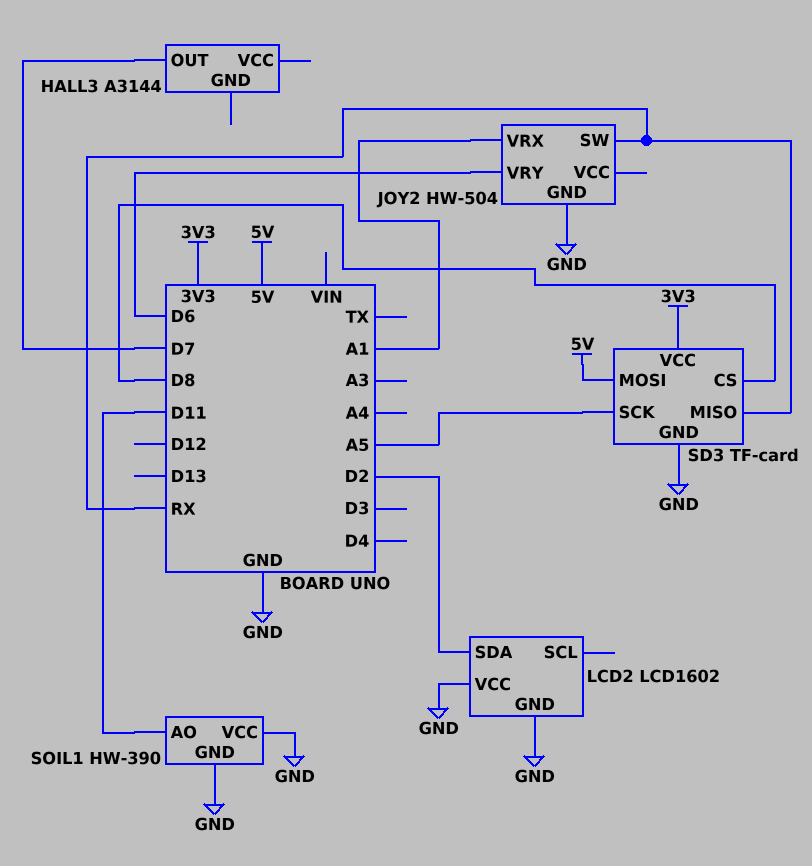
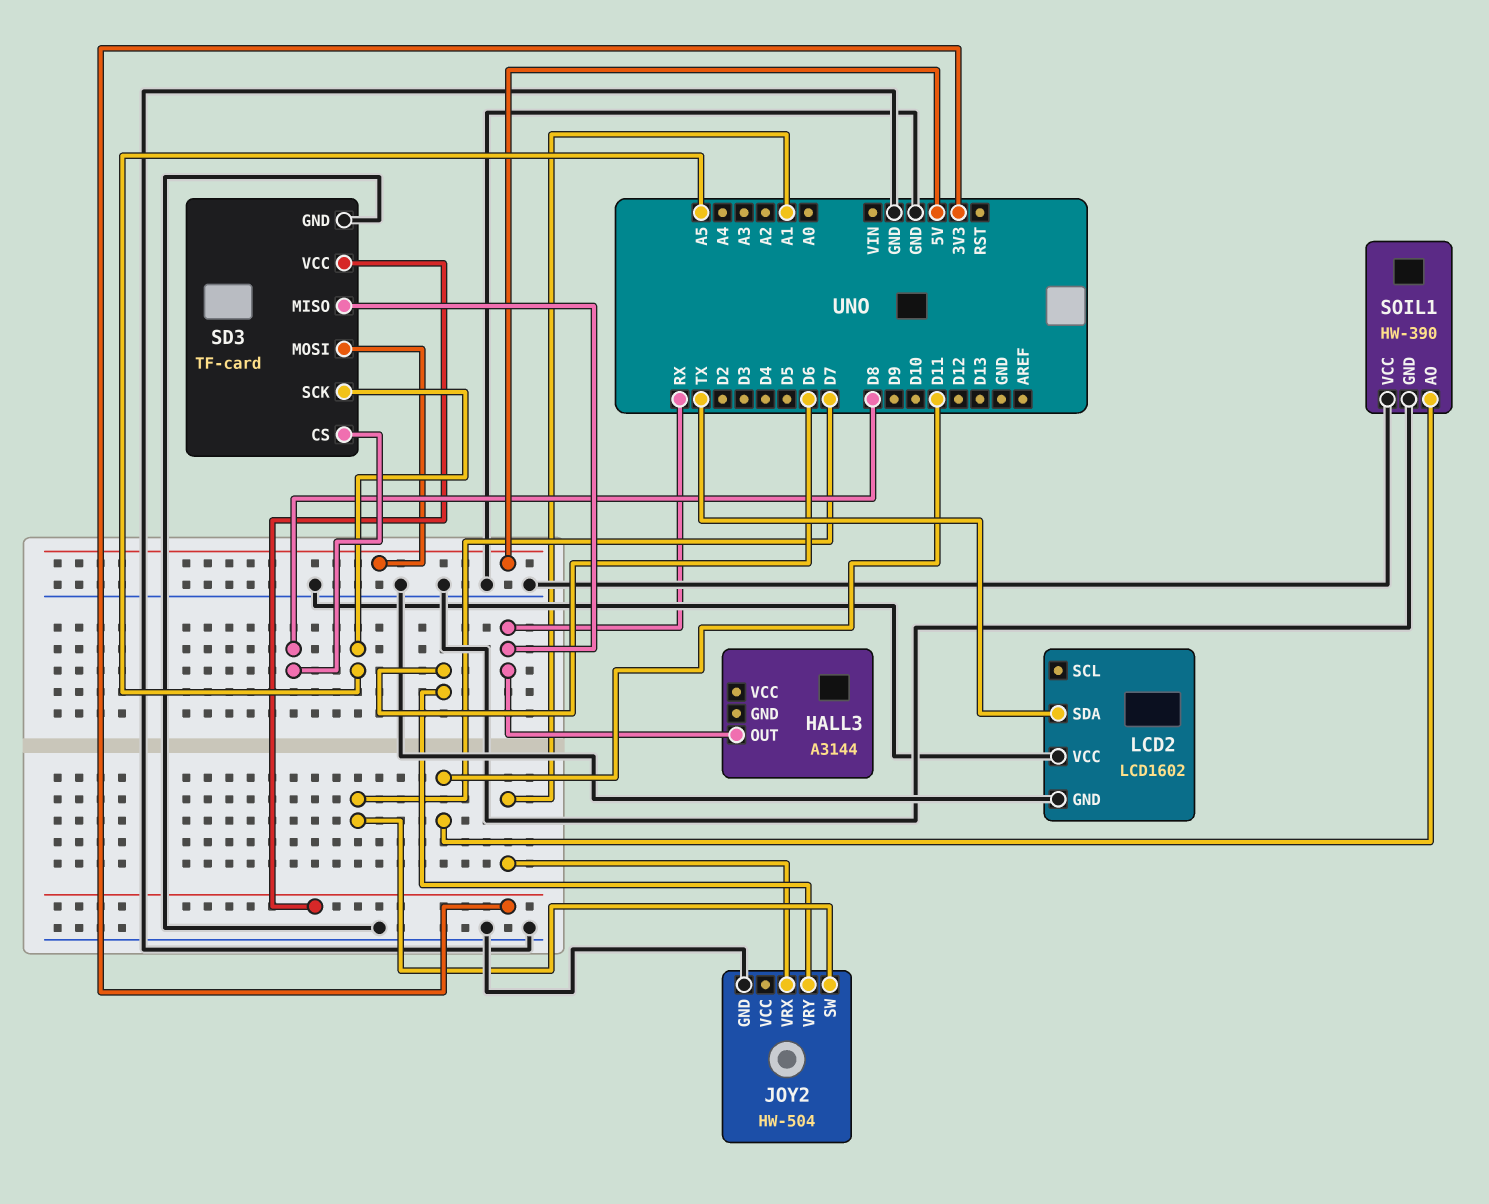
HALL3 pin OUT: D7 -> RX
JOY2 pin SW: RX -> D7
LCD2 pin SDA: D2 -> TX

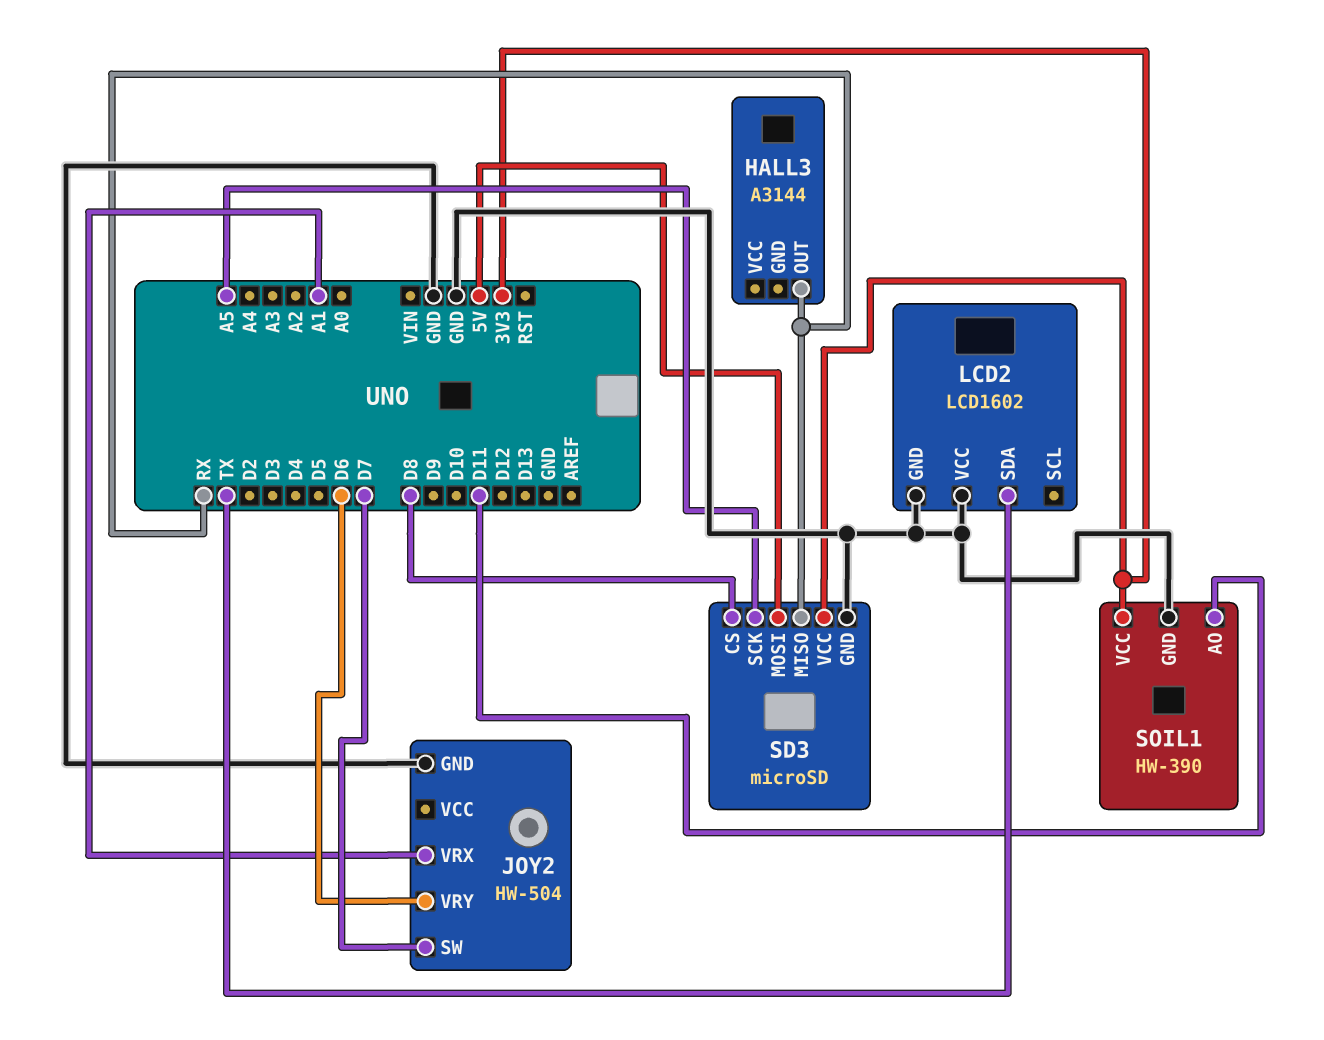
SD3: TF-card -> microSD
SOIL1 pin VCC: GND -> 3V3

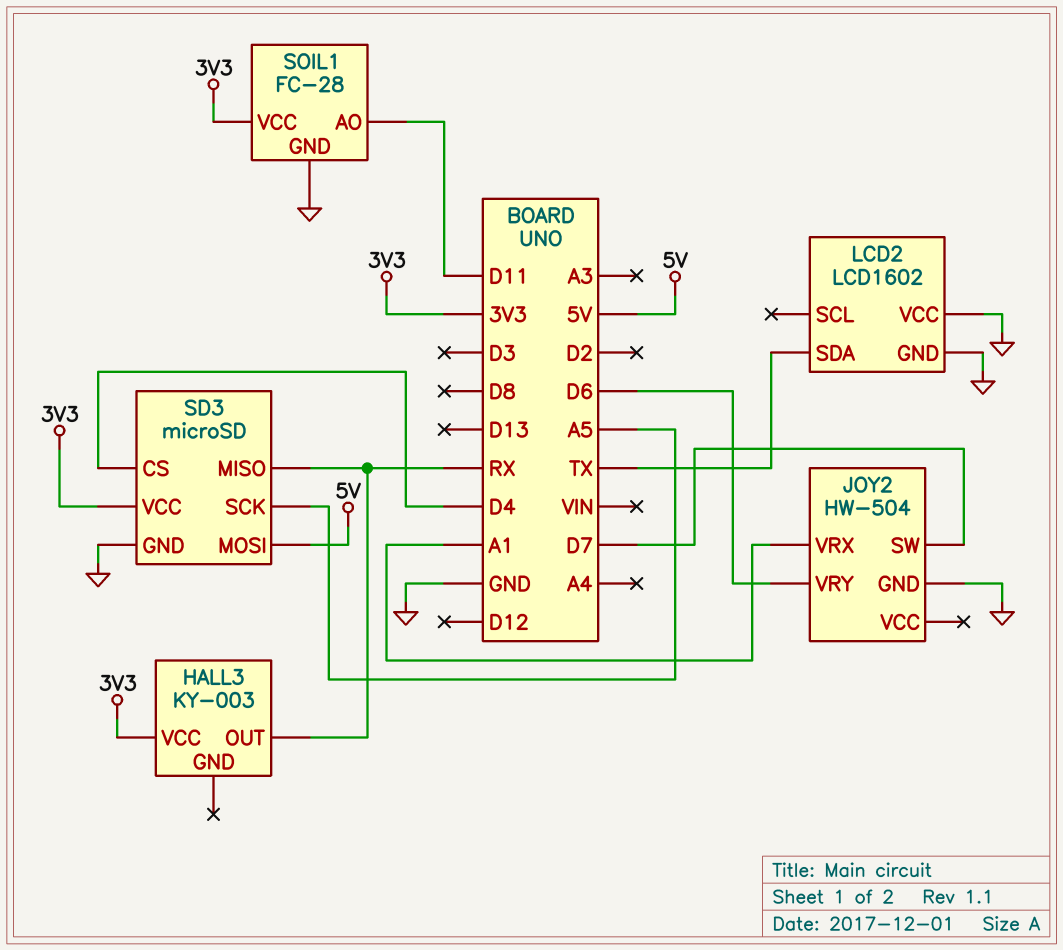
HALL3: A3144 -> KY-003
HALL3 pin VCC: none -> 3V3
SD3 pin CS: D8 -> D4
SOIL1: HW-390 -> FC-28

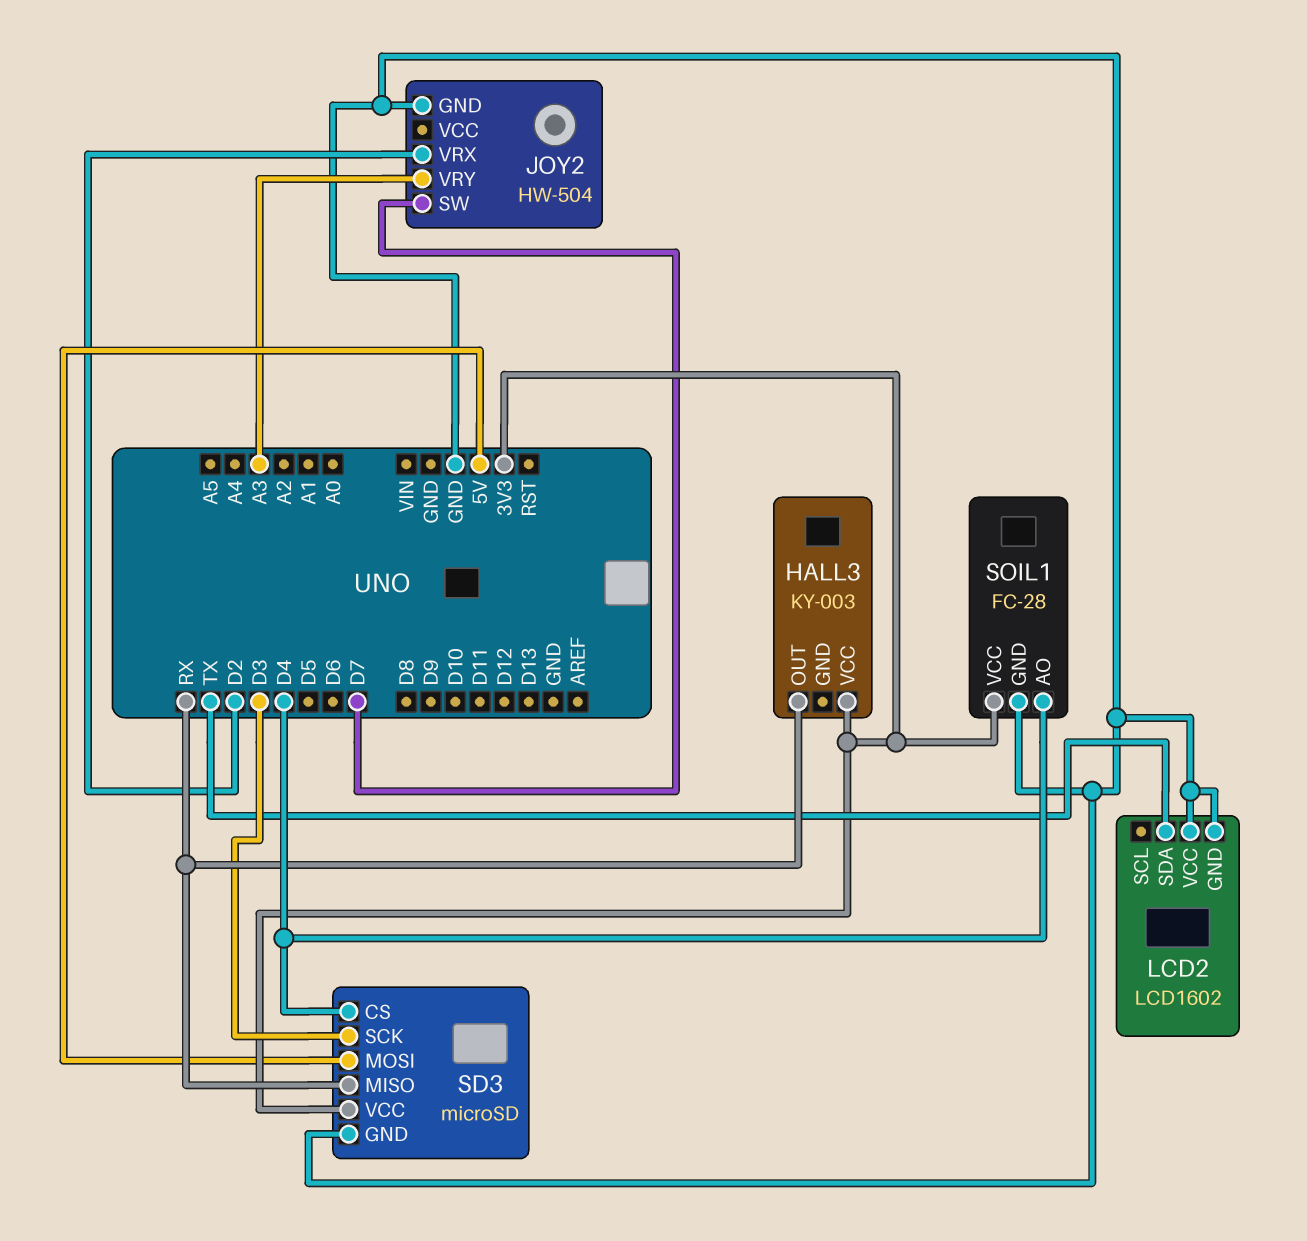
JOY2 pin VRX: A1 -> D2
JOY2 pin VRY: D6 -> A3
SD3 pin SCK: A5 -> D3
SOIL1 pin AO: D11 -> D4

